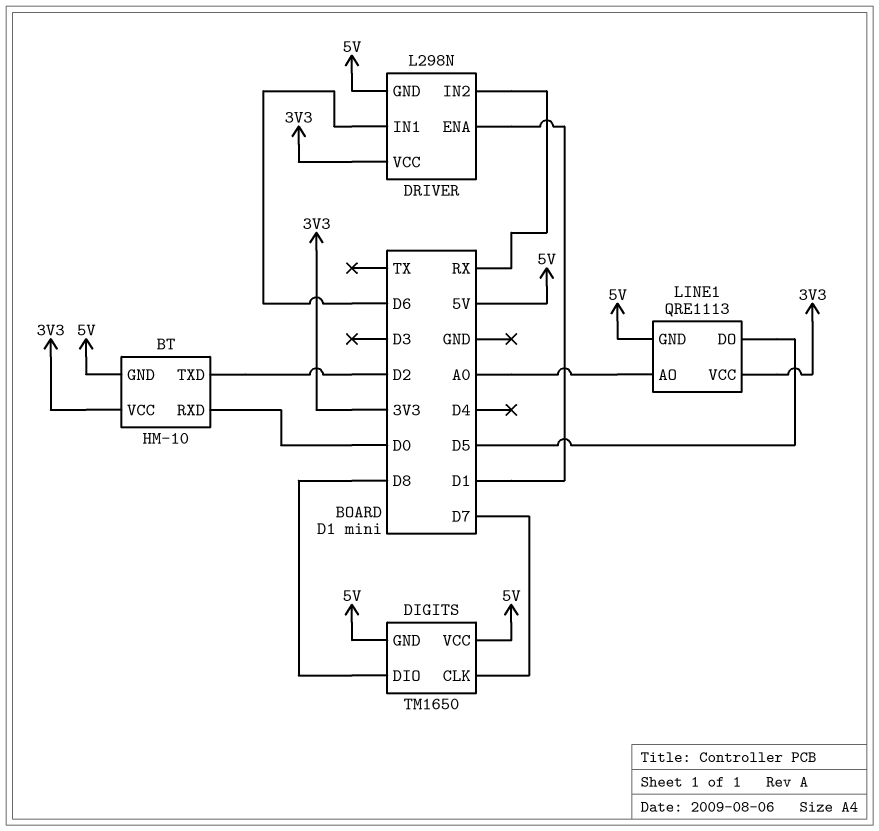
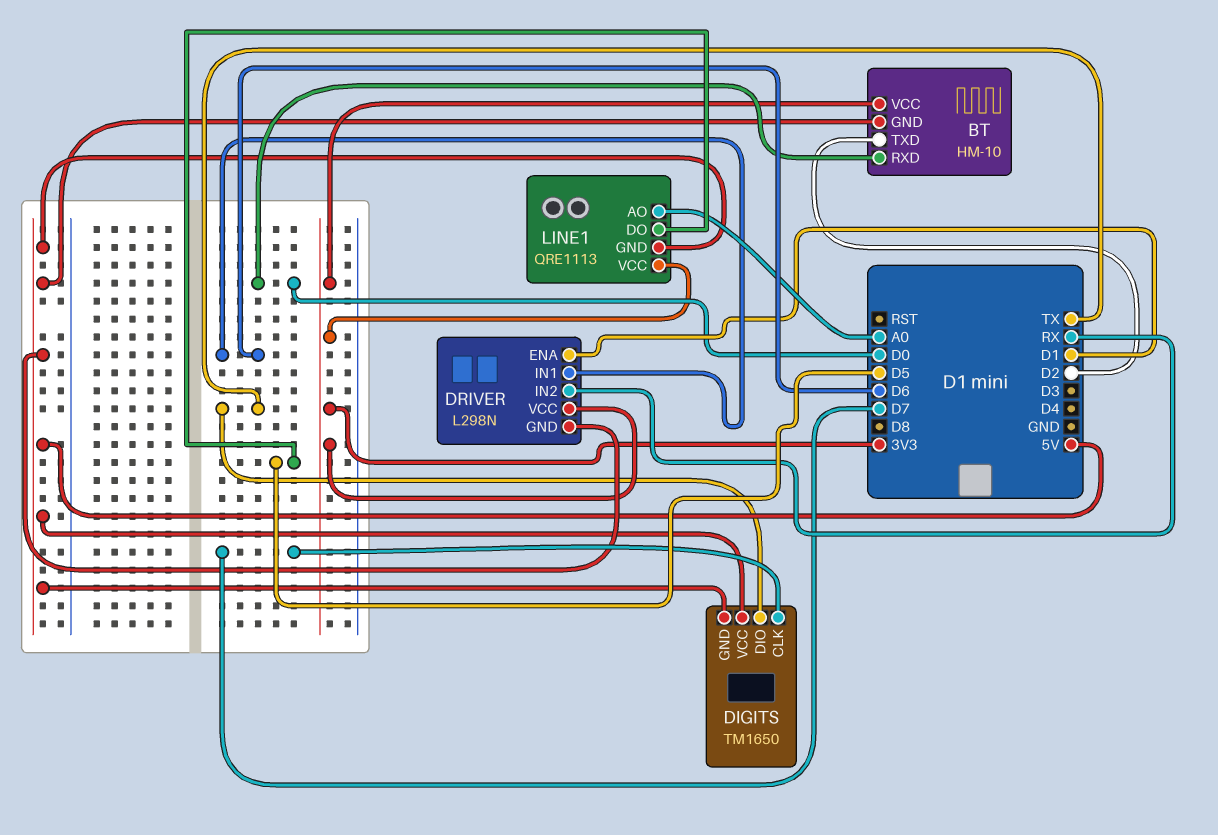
DIGITS pin DIO: D8 -> TX

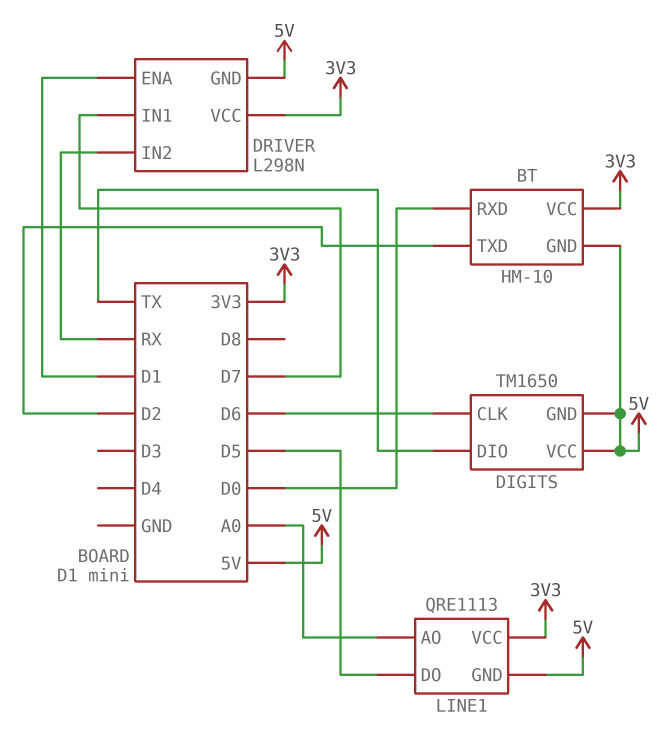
DIGITS pin CLK: D7 -> D6
DRIVER pin IN1: D6 -> D7

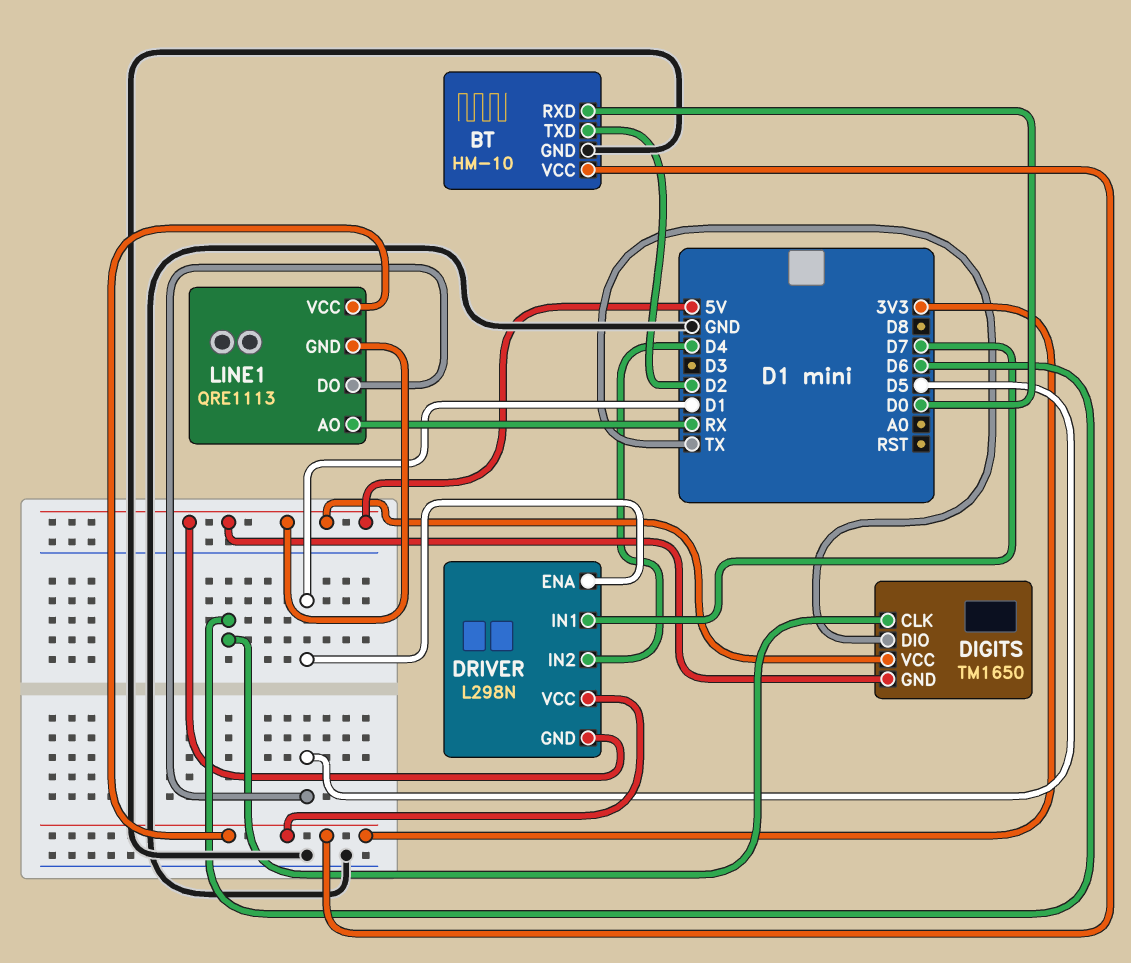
BT pin GND: 5V -> GND
DRIVER pin IN2: RX -> D4
LINE1 pin AO: A0 -> RX

